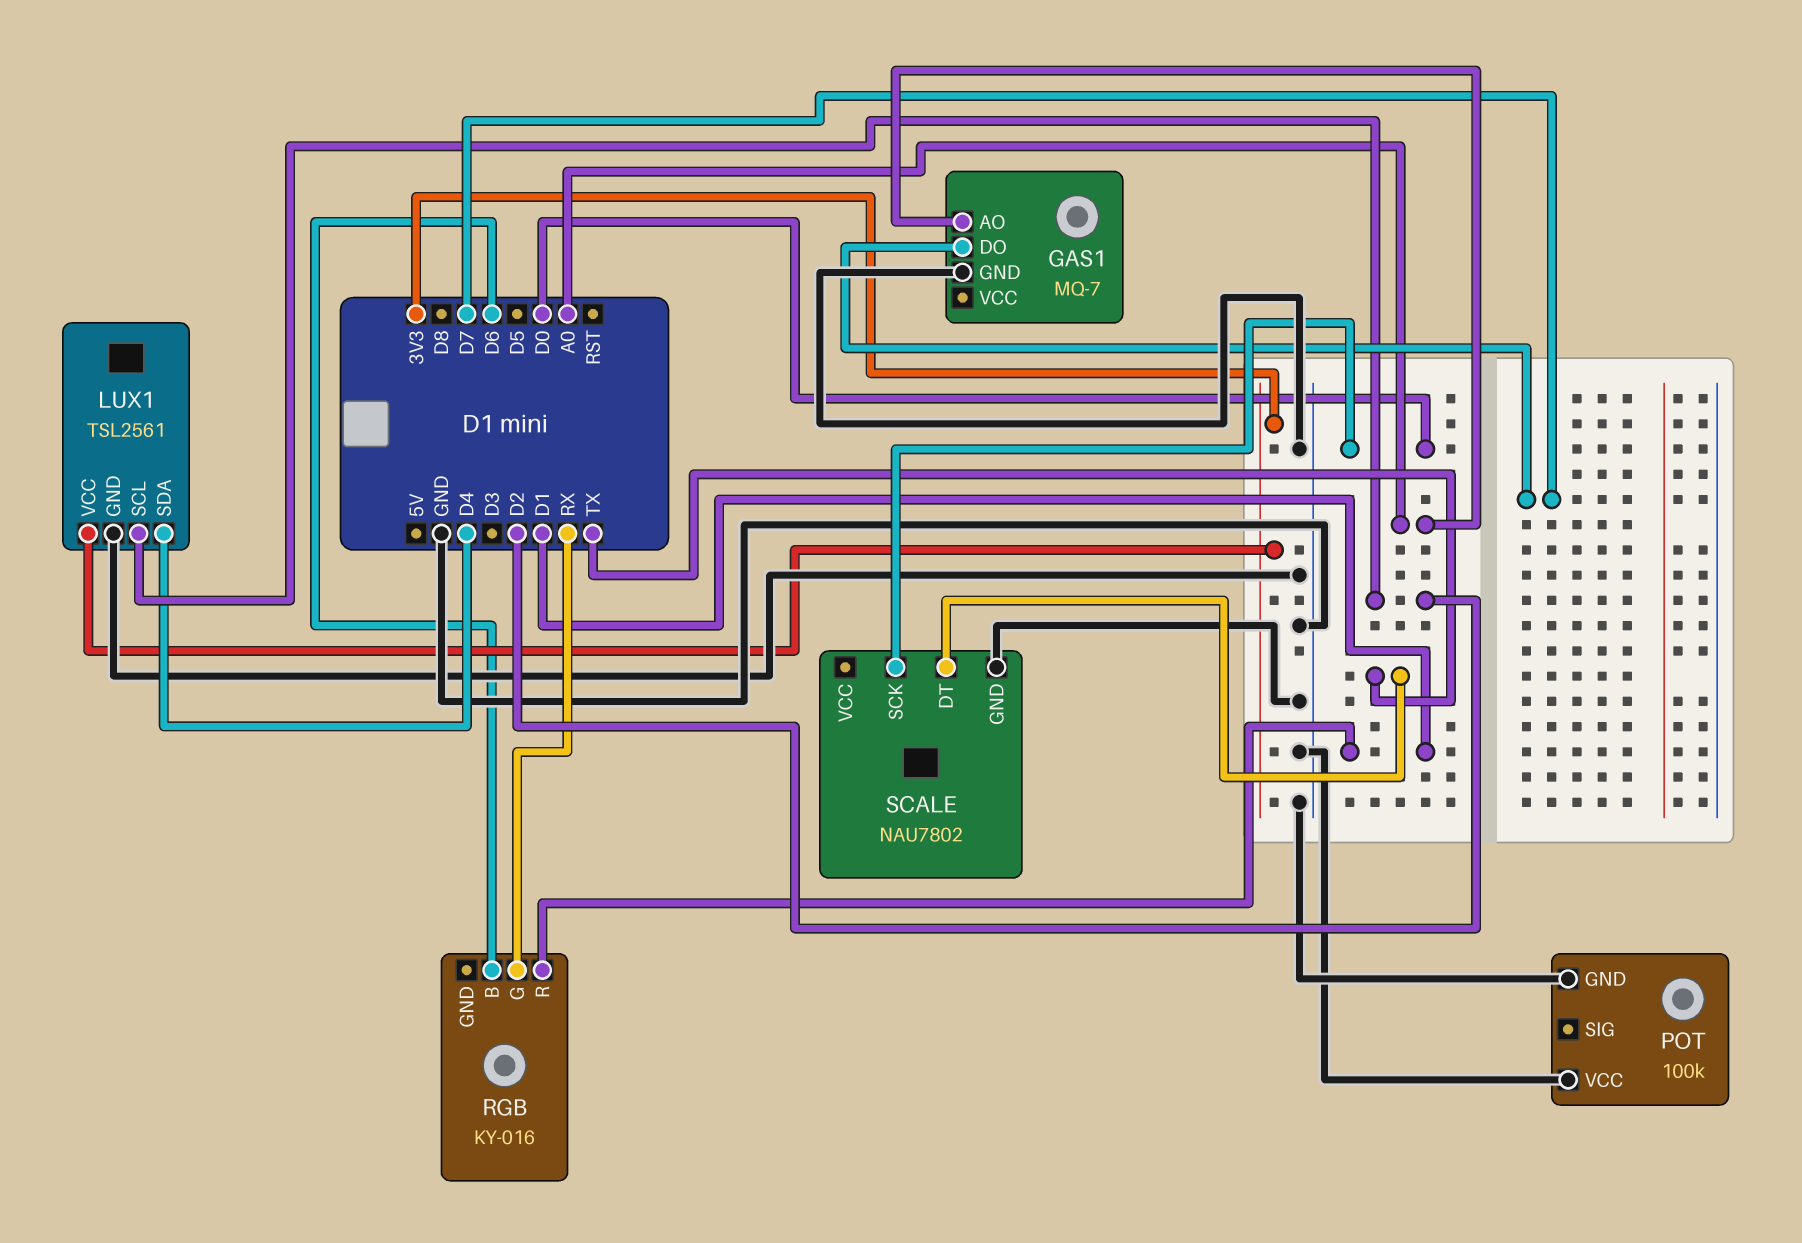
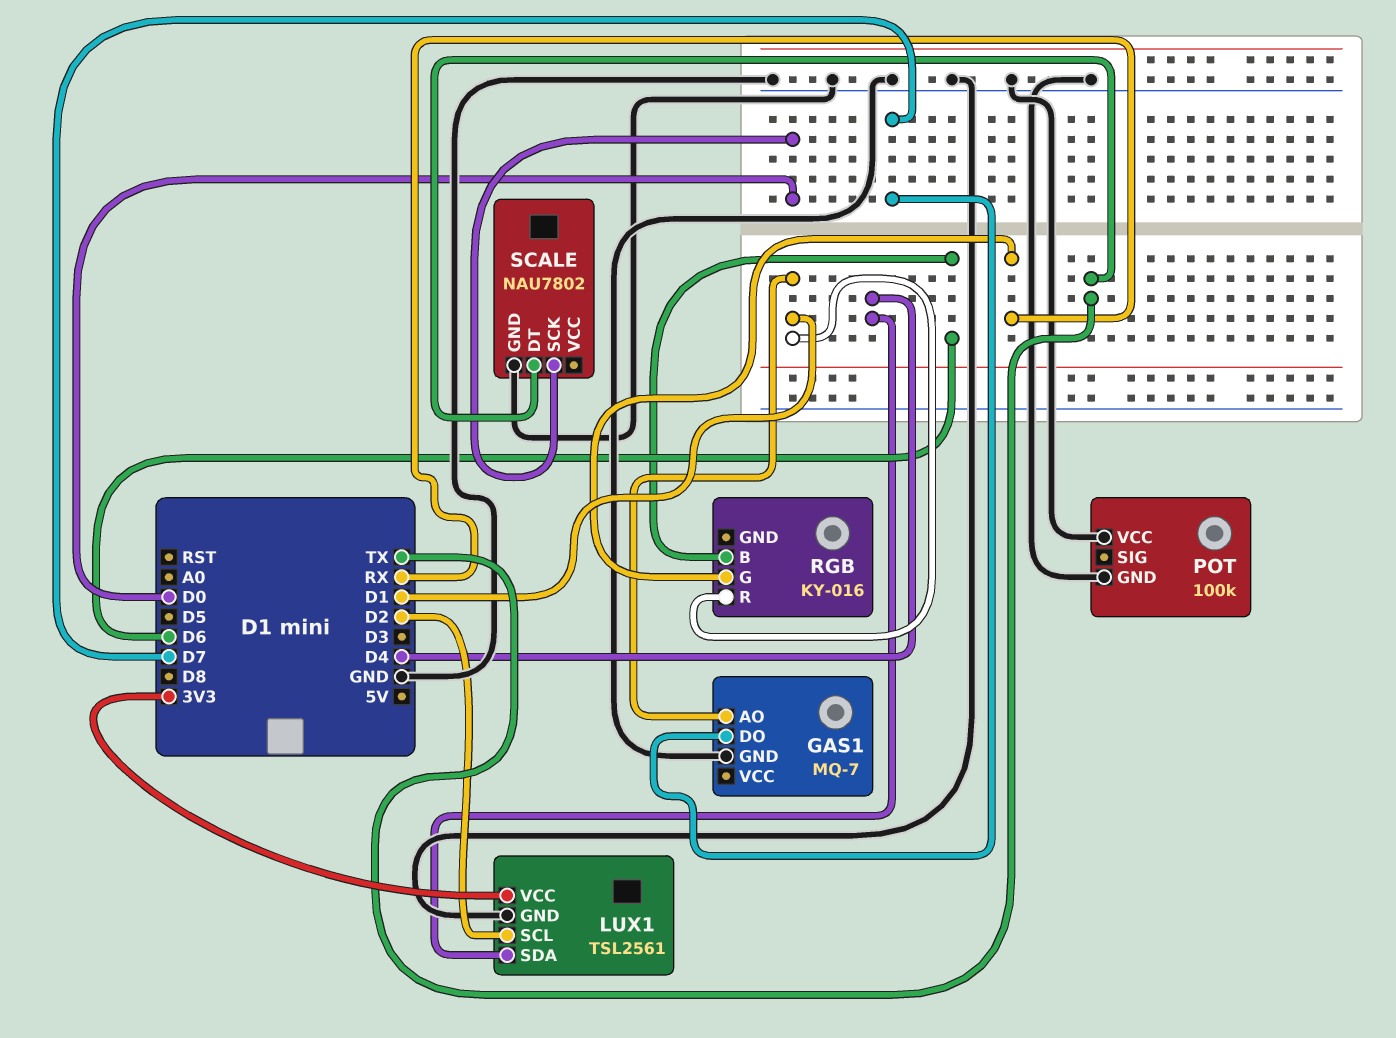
GAS1 pin AO: A0 -> D1

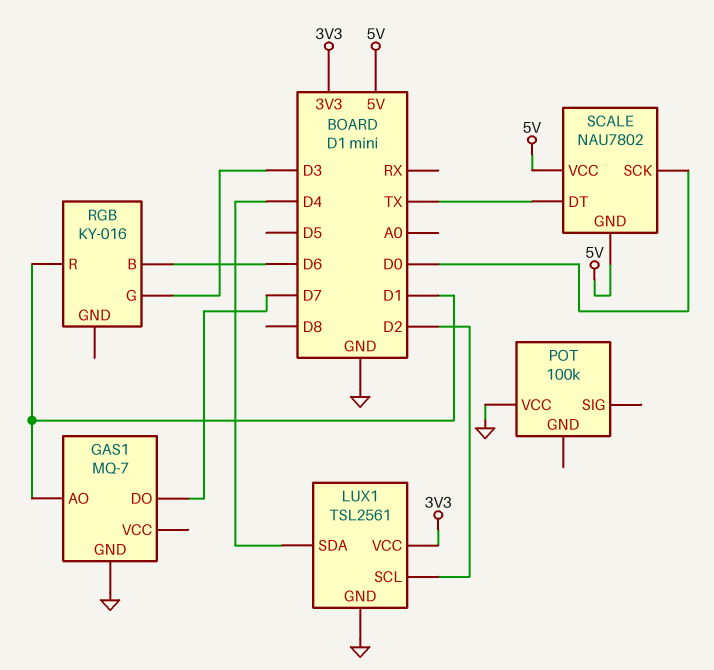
POT pin GND: GND -> none
RGB pin G: RX -> D3
SCALE pin GND: GND -> 5V
SCALE pin VCC: none -> 5V

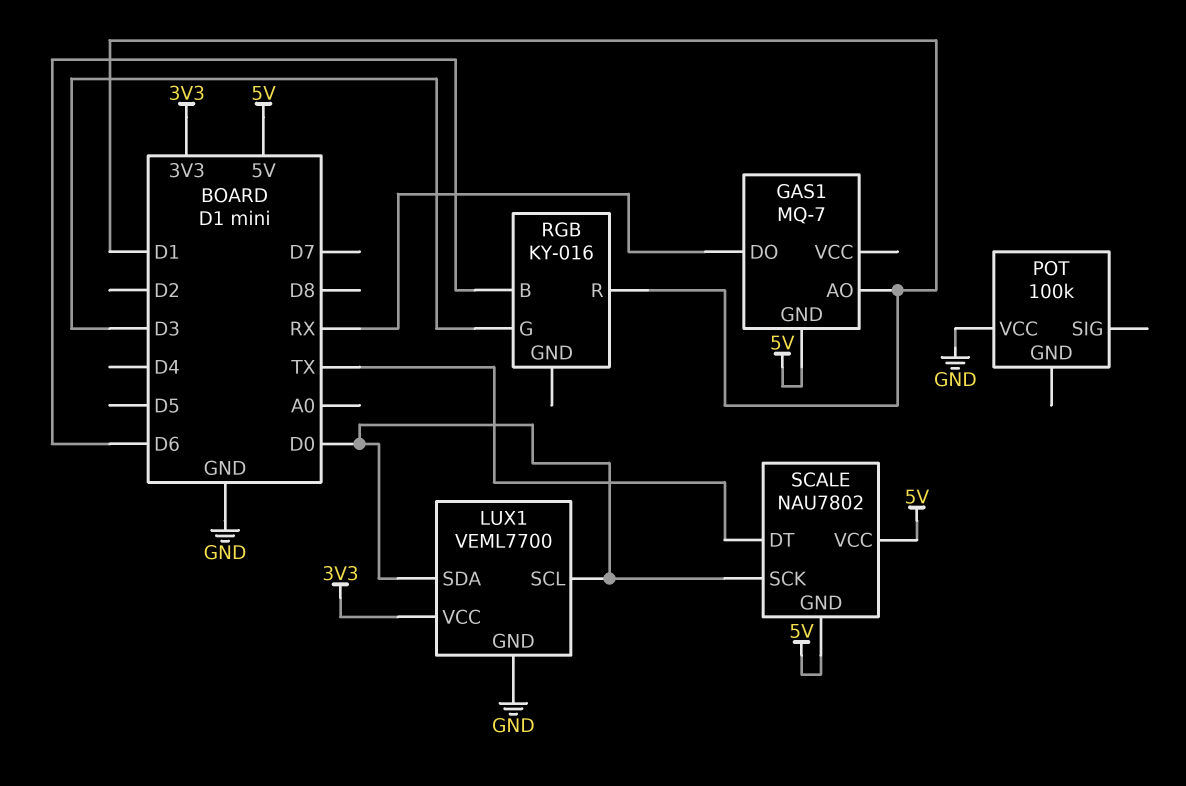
GAS1 pin DO: D7 -> RX
GAS1 pin GND: GND -> 5V
LUX1: TSL2561 -> VEML7700
LUX1 pin SCL: D2 -> D0
LUX1 pin SDA: D4 -> D0

